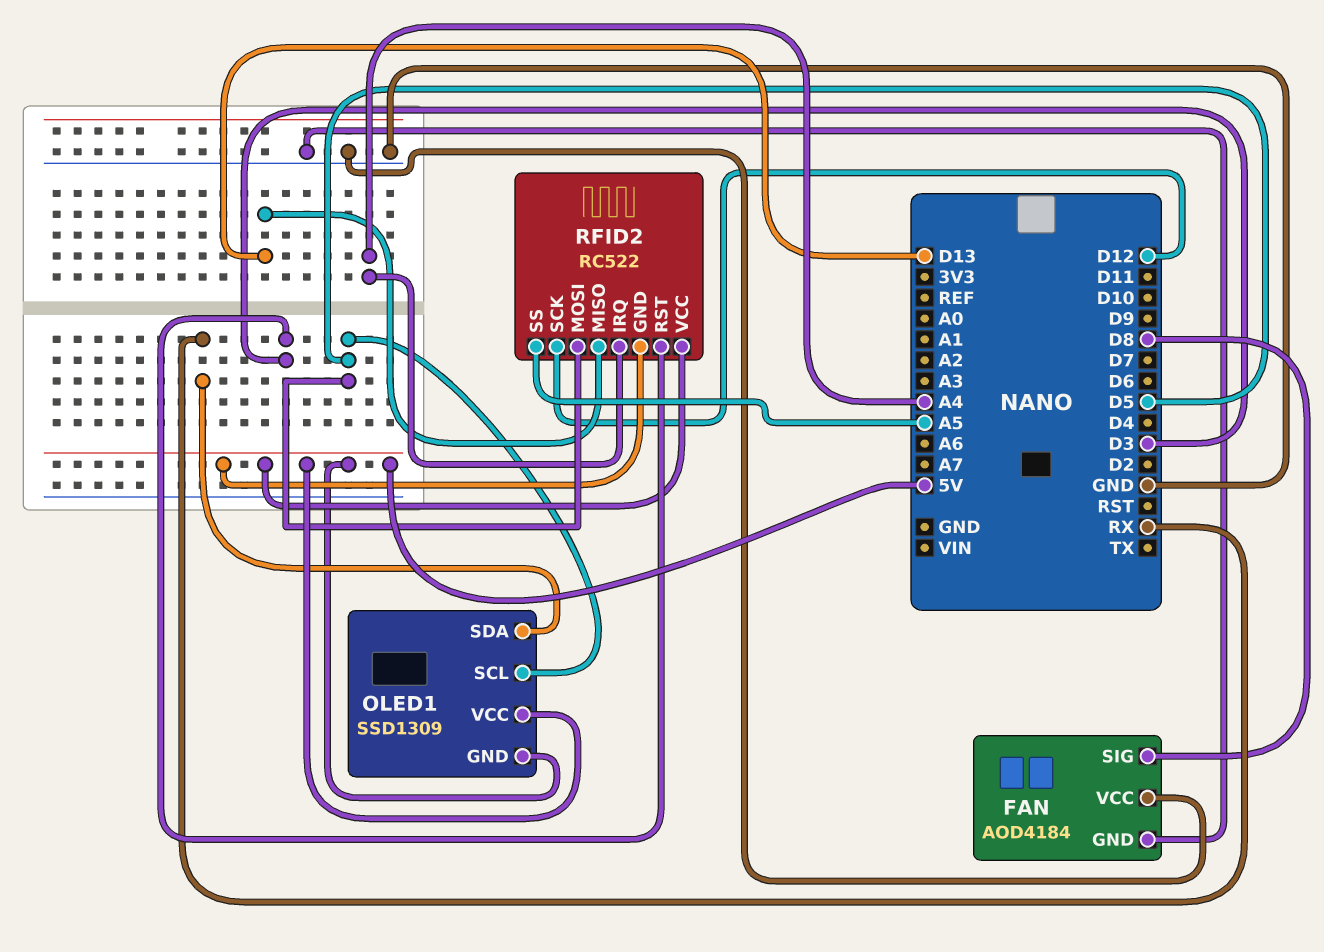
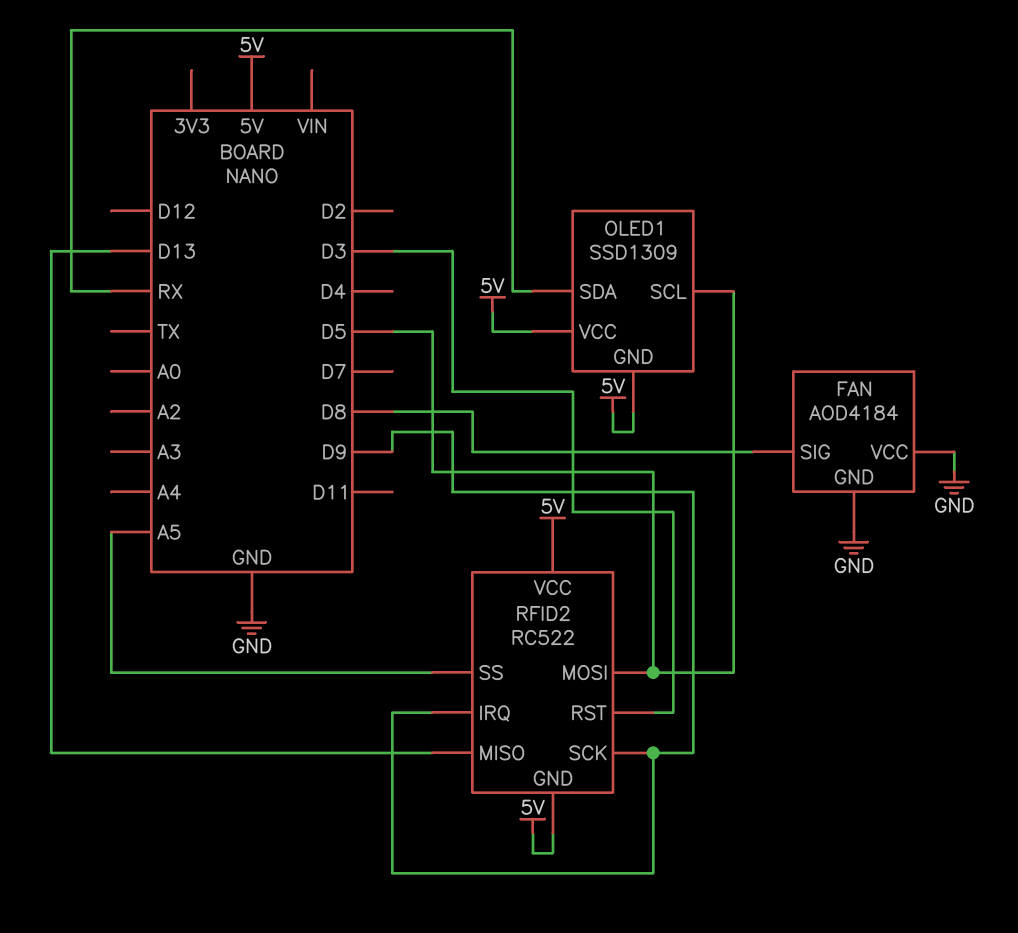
RFID2 pin IRQ: A4 -> D9
RFID2 pin SCK: D12 -> D9

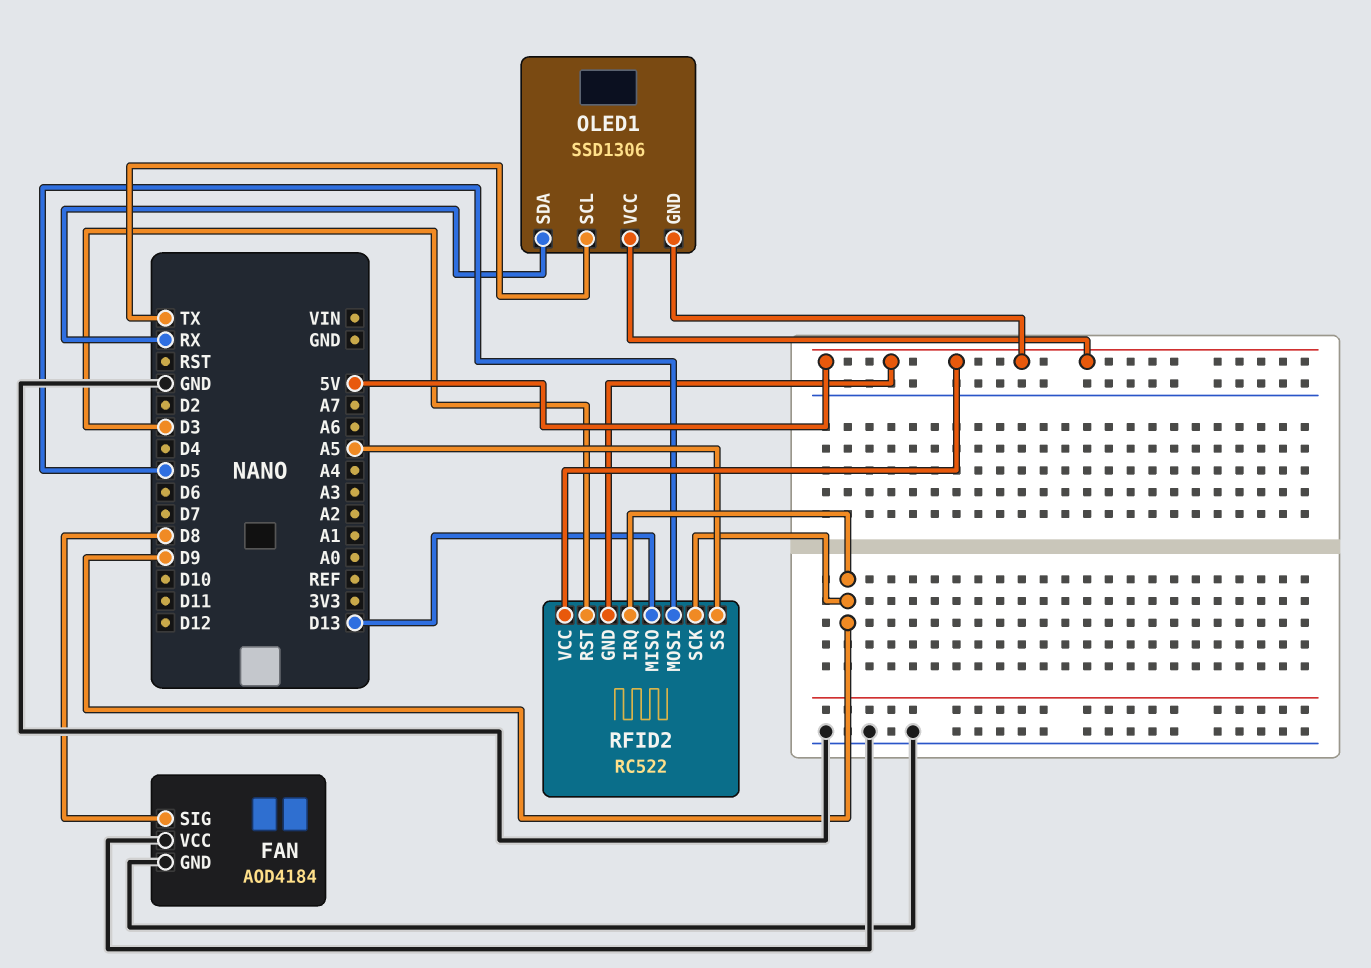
OLED1: SSD1309 -> SSD1306
OLED1 pin SCL: D5 -> TX

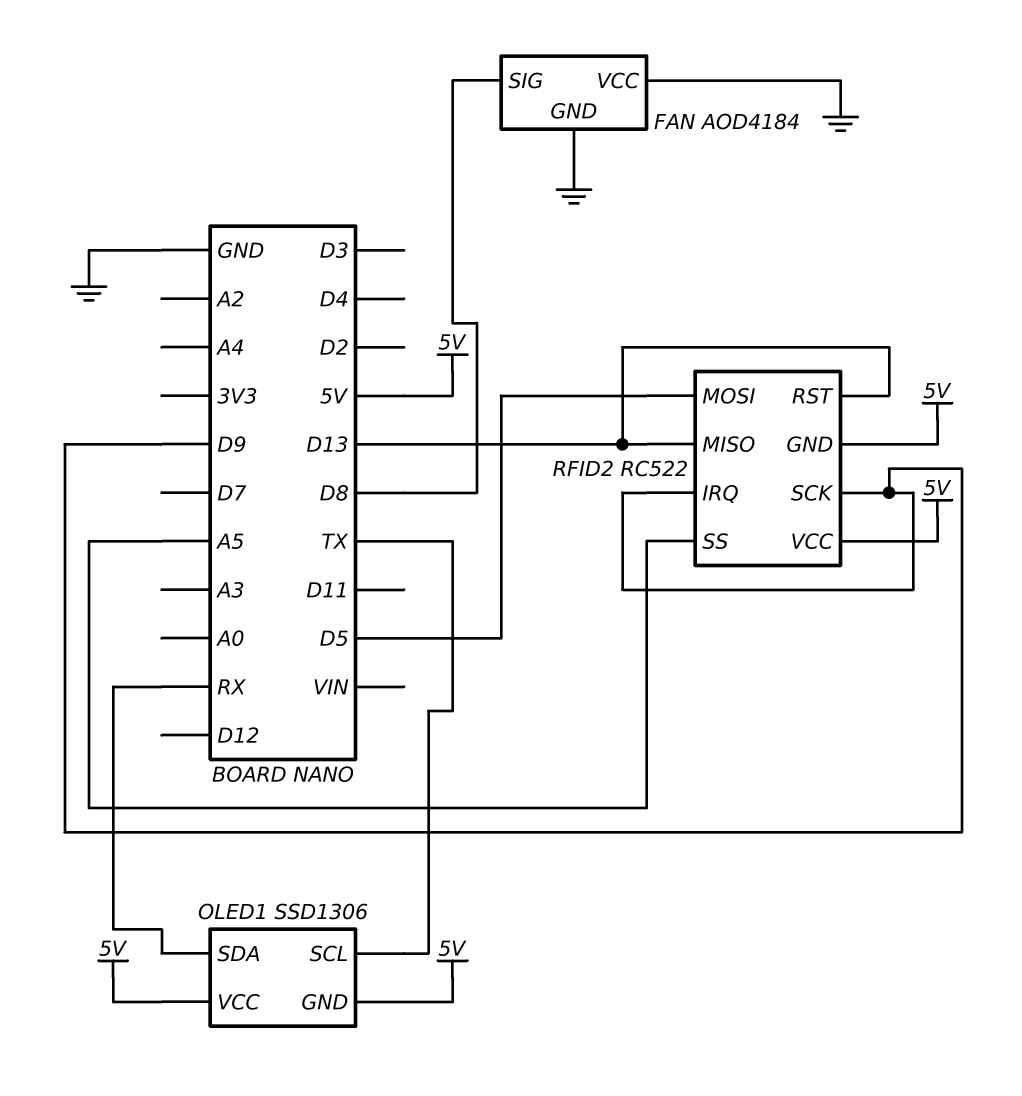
RFID2 pin RST: D3 -> D13

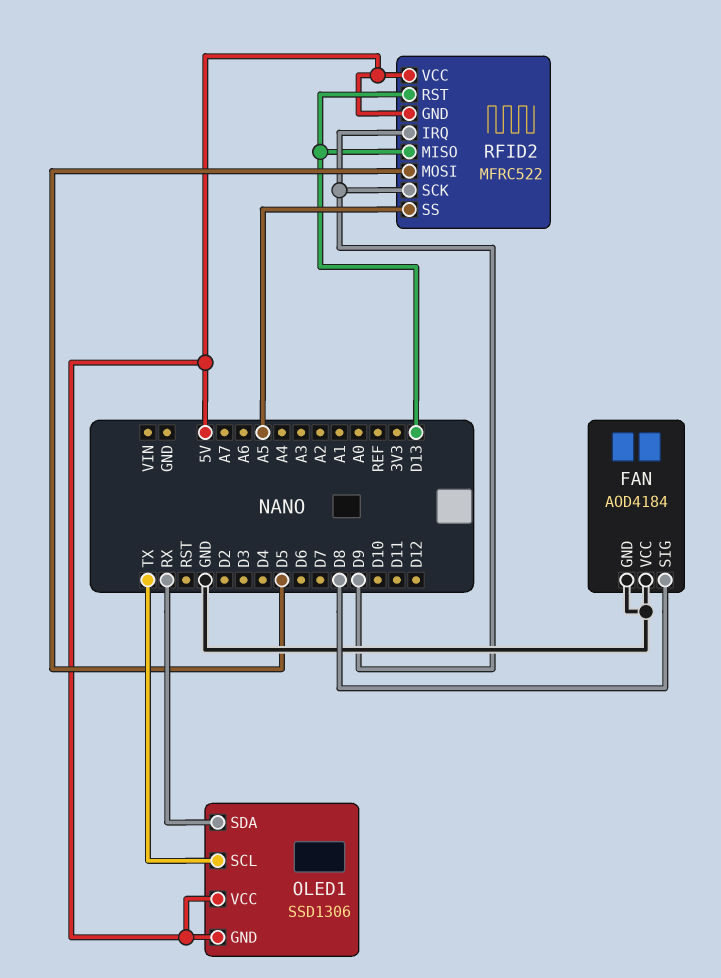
RFID2: RC522 -> MFRC522

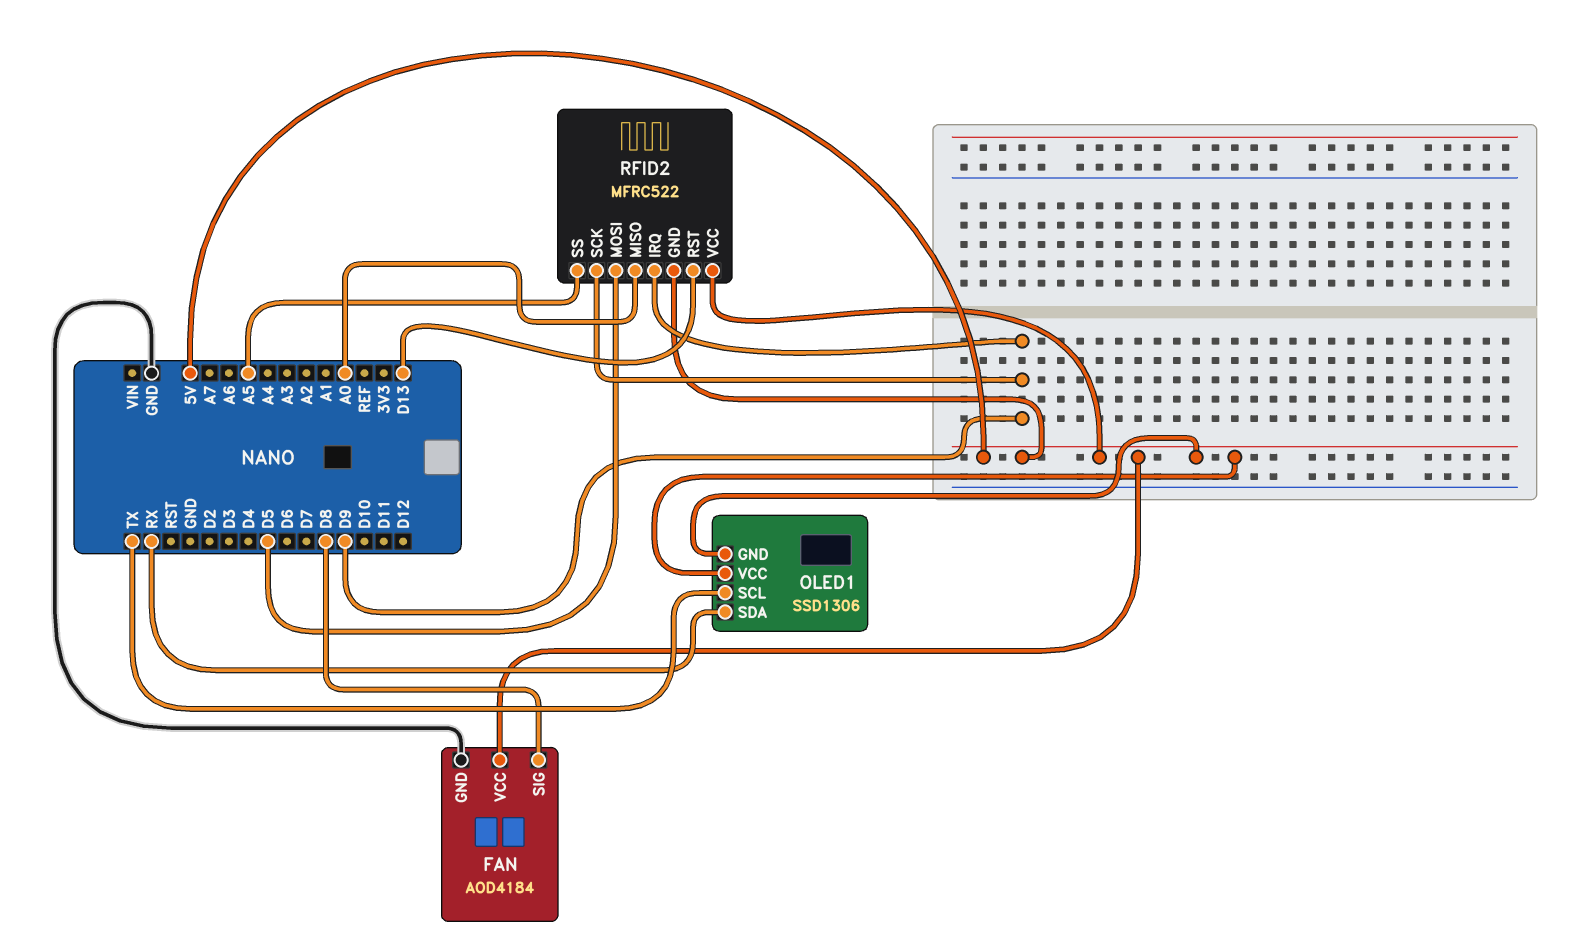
FAN pin VCC: GND -> 5V
RFID2 pin MISO: D13 -> A0

